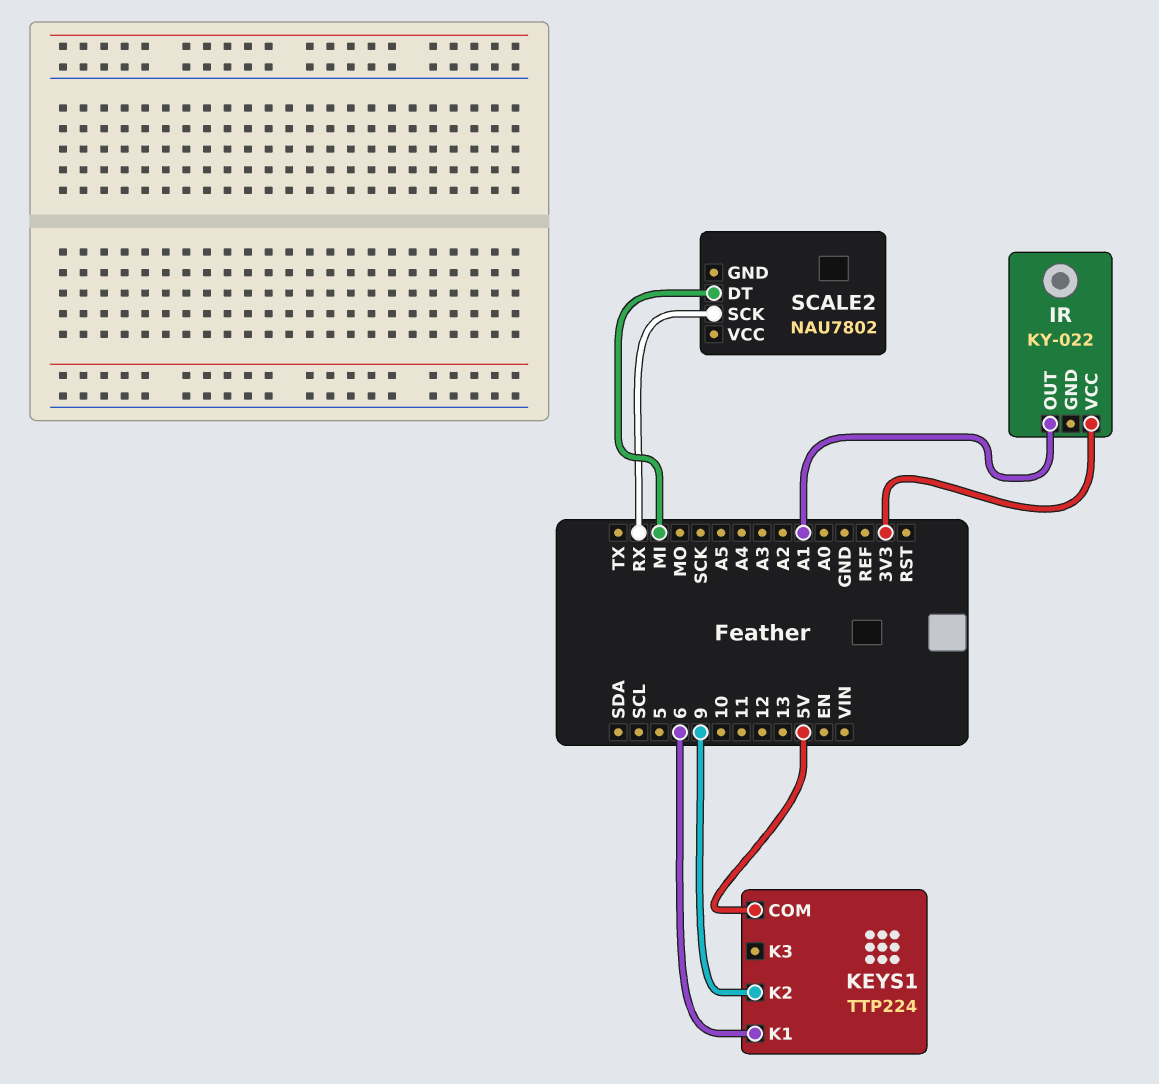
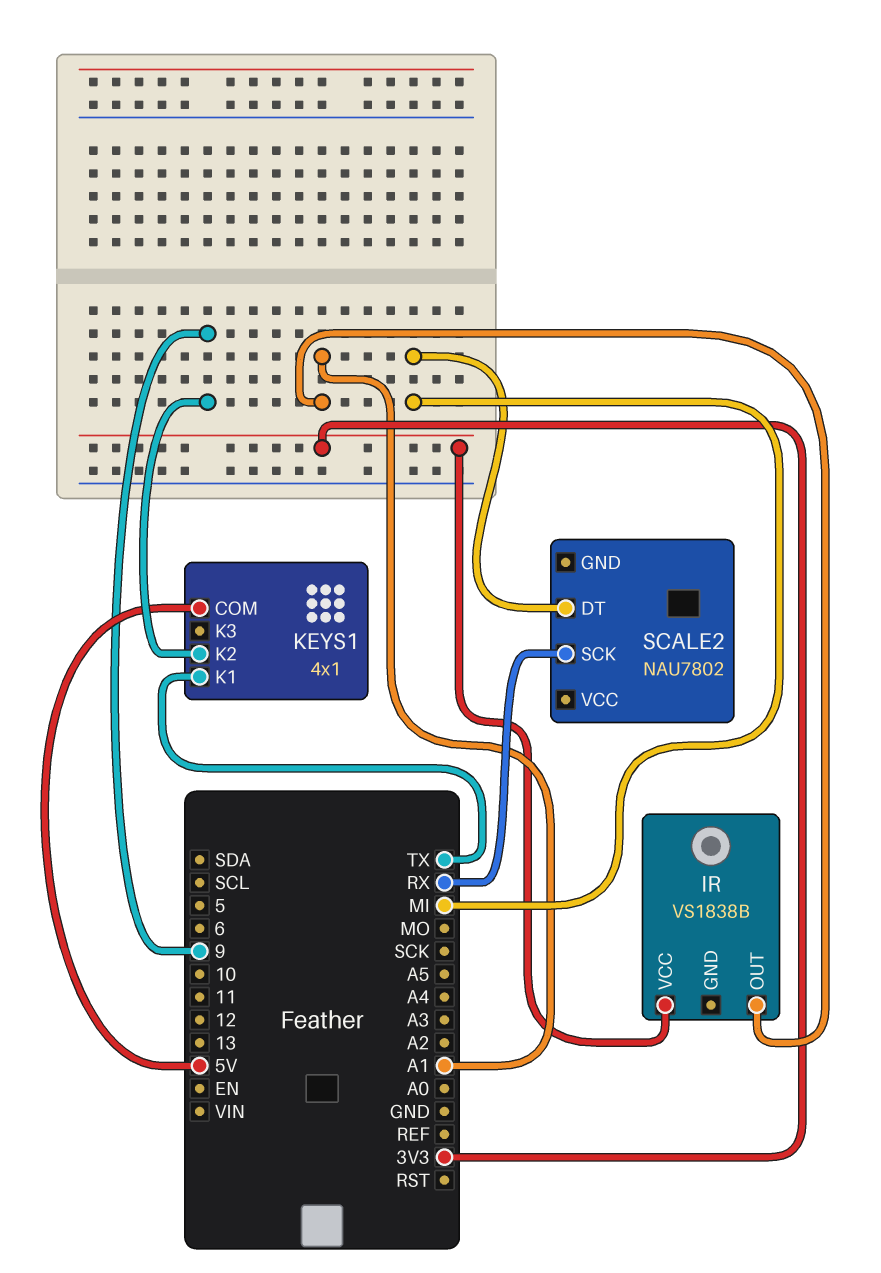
IR: KY-022 -> VS1838B
KEYS1: TTP224 -> 4x1
KEYS1 pin K1: 6 -> TX

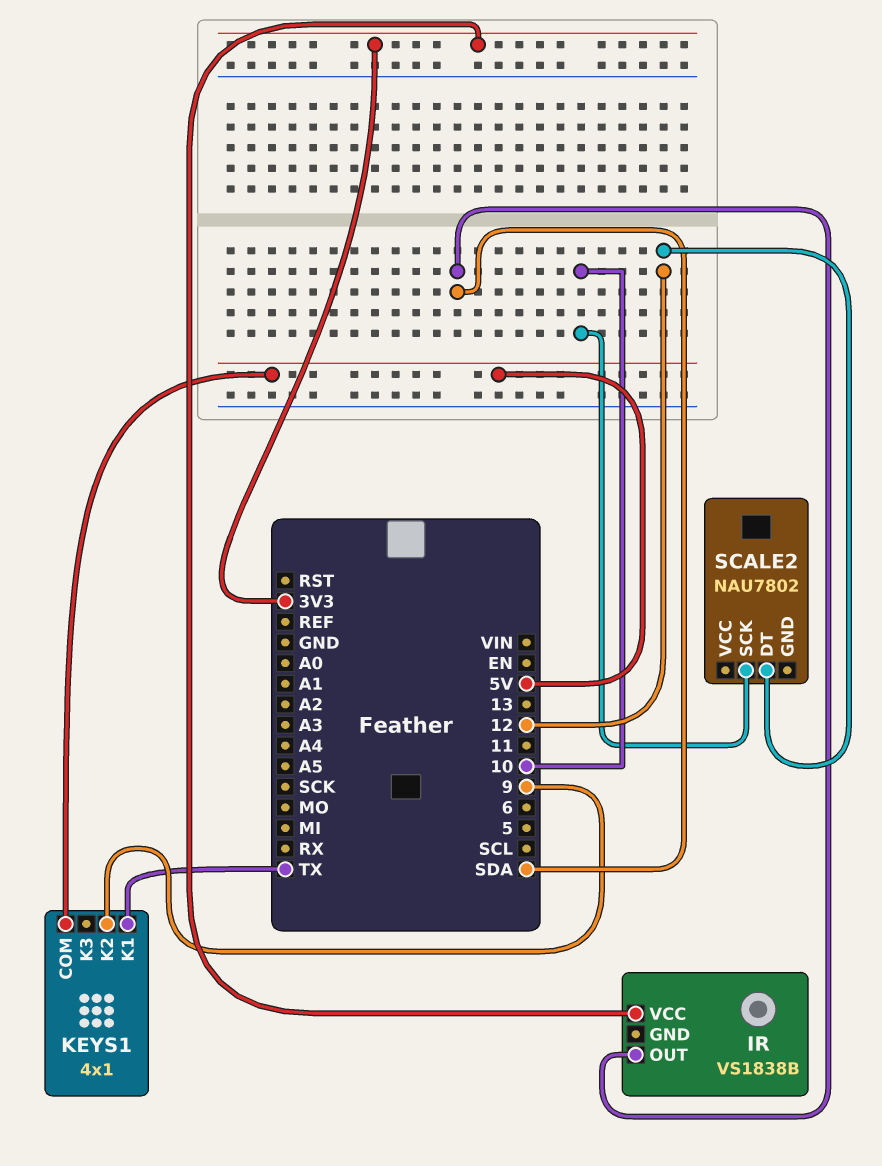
IR pin OUT: A1 -> SDA
SCALE2 pin DT: MI -> 12
SCALE2 pin SCK: RX -> 10

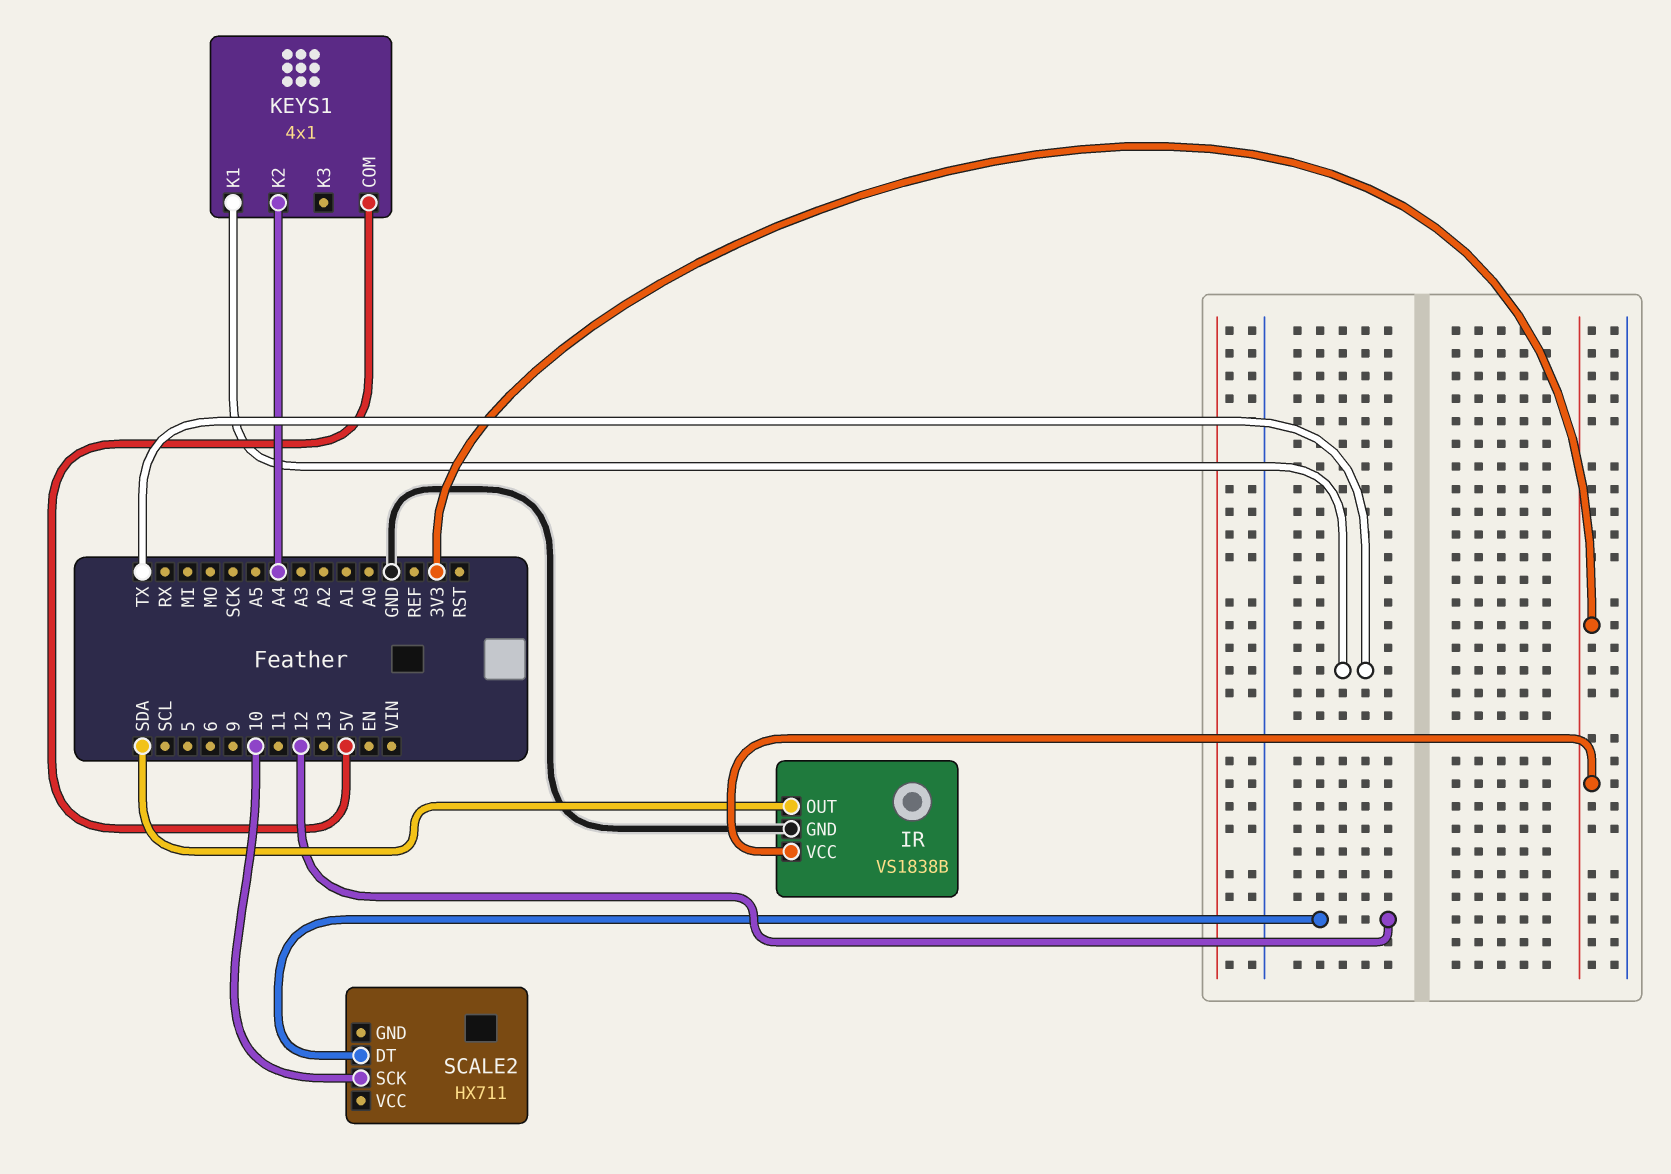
IR pin GND: none -> GND
KEYS1 pin K2: 9 -> A4
SCALE2: NAU7802 -> HX711

